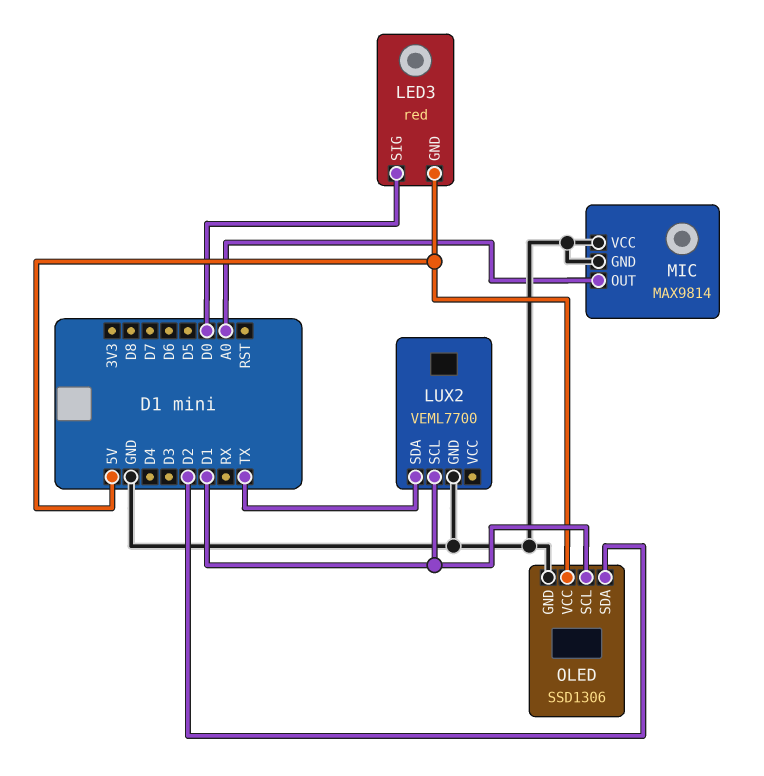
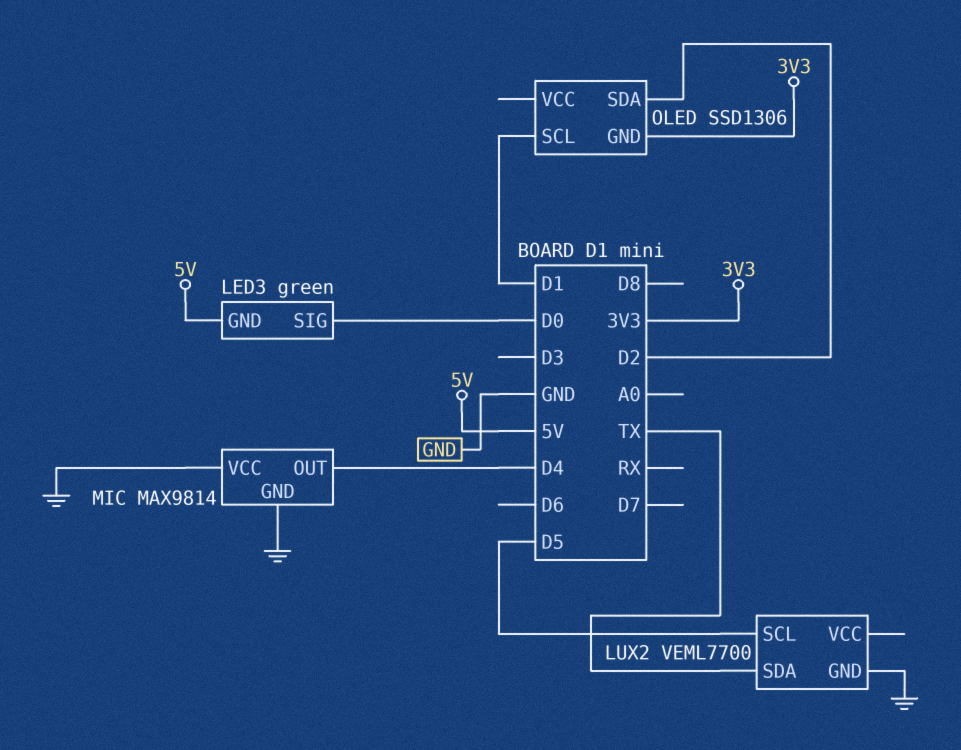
LED3: red -> green
LUX2 pin SCL: D1 -> D5
MIC pin OUT: A0 -> D4
OLED pin GND: GND -> 3V3
OLED pin VCC: 5V -> none

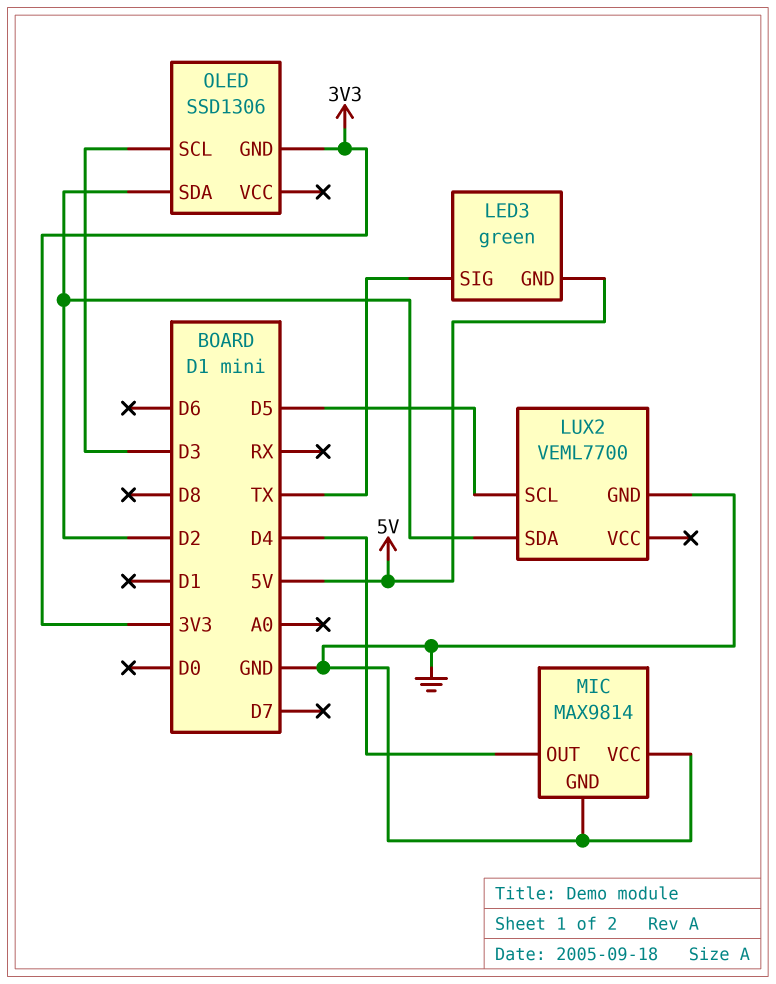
LED3 pin SIG: D0 -> TX
LUX2 pin SDA: TX -> D2
OLED pin SCL: D1 -> D3

